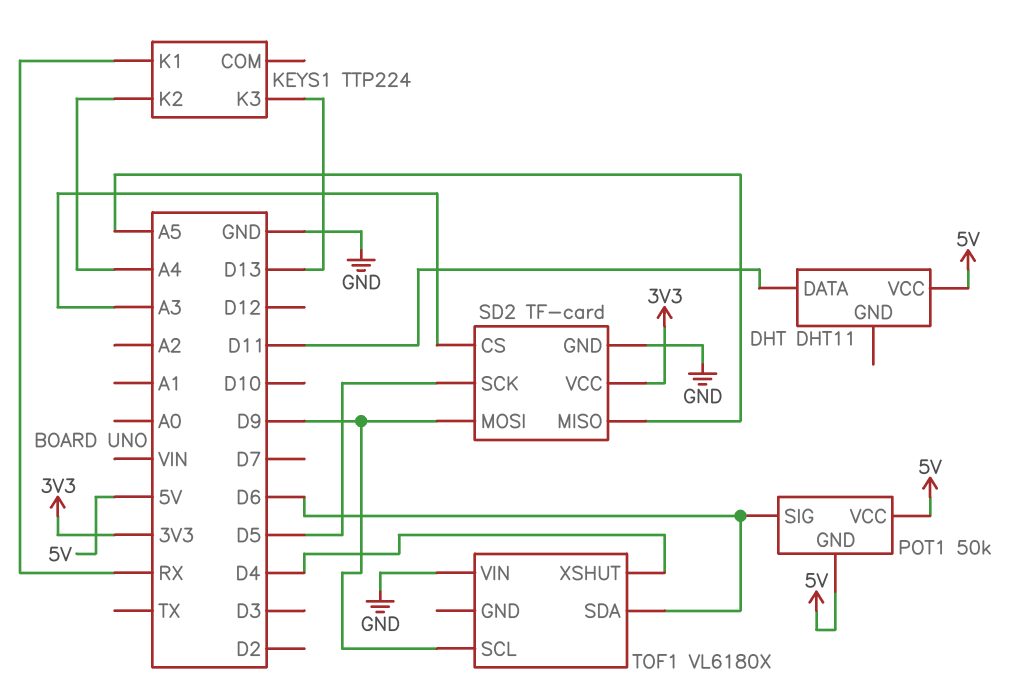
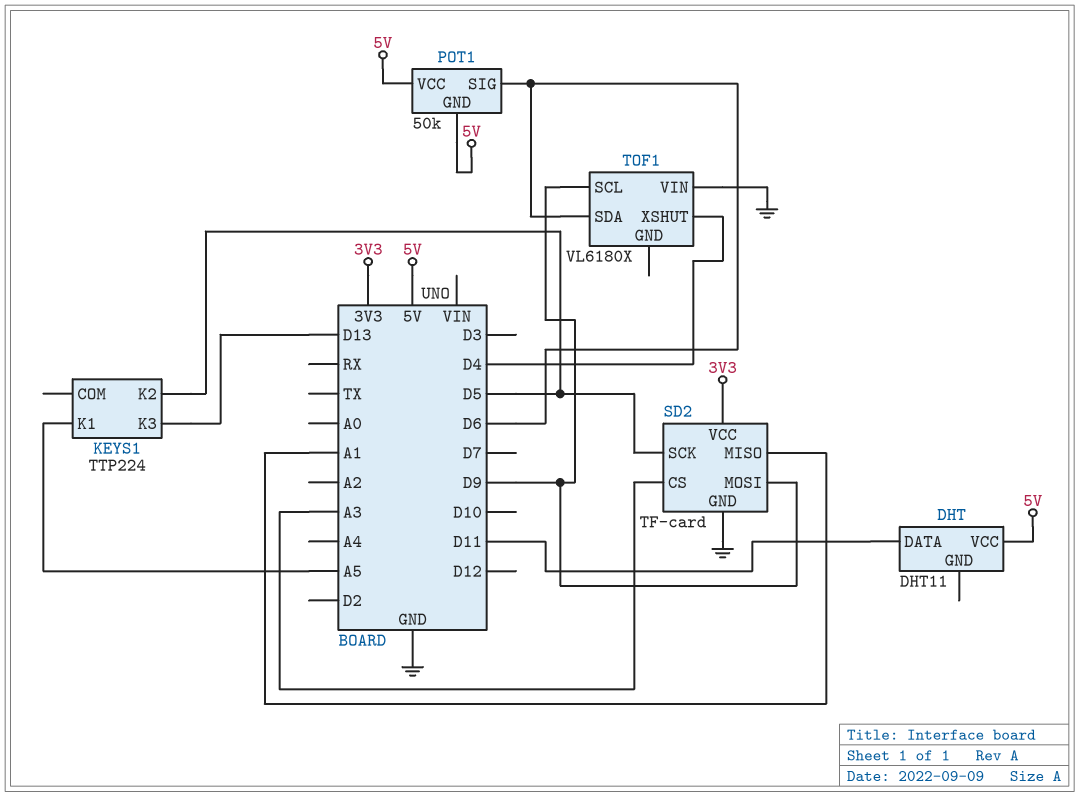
KEYS1 pin K1: RX -> A5
KEYS1 pin K2: A4 -> D5
SD2 pin MISO: A5 -> A1

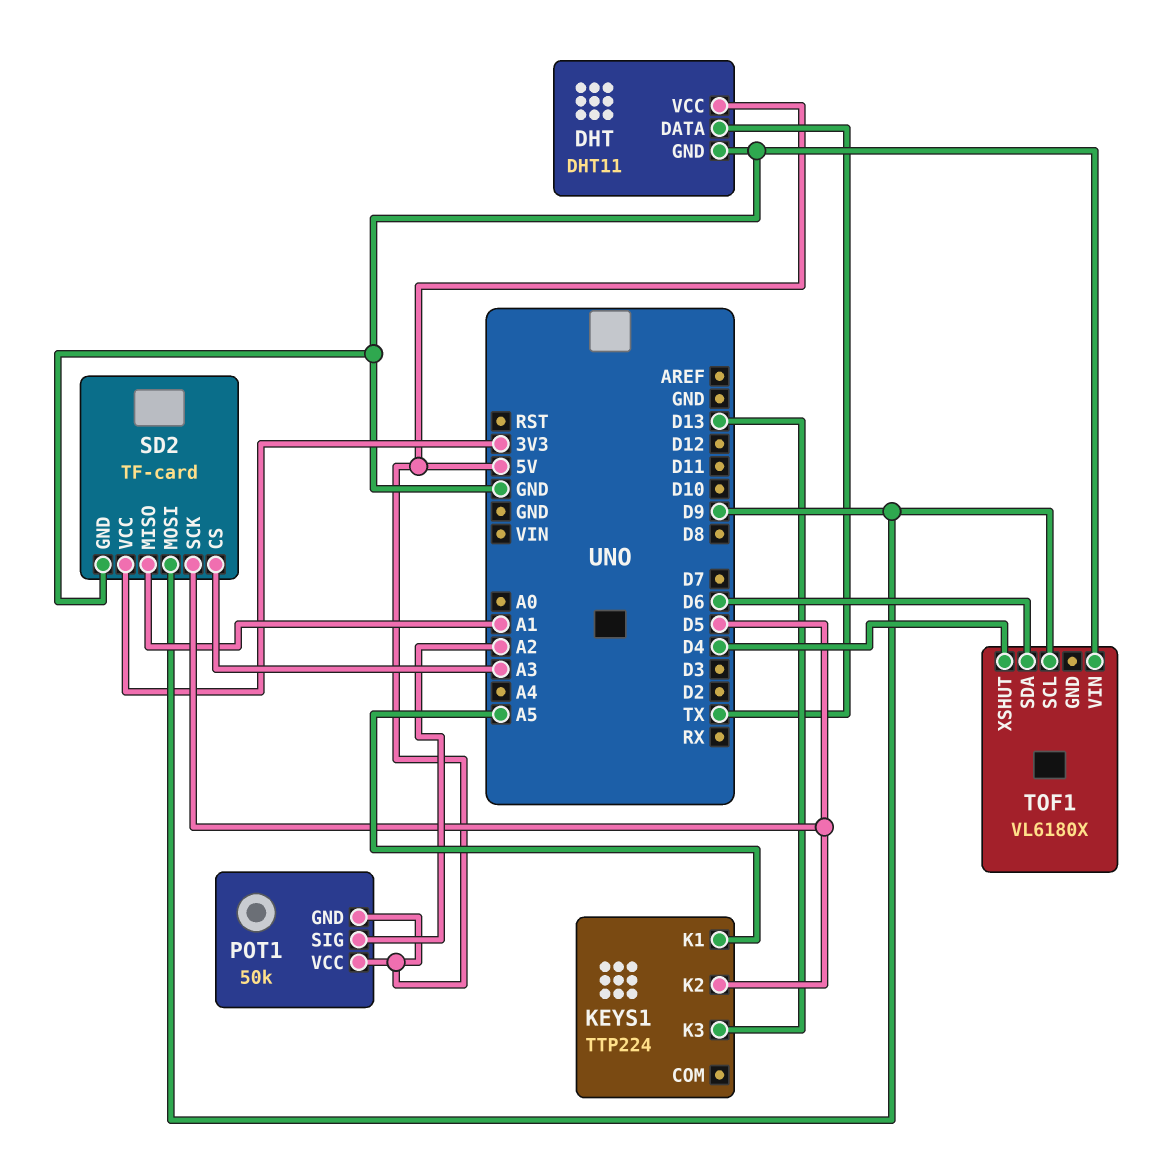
DHT pin DATA: D11 -> TX
DHT pin GND: none -> GND
POT1 pin SIG: D6 -> A2

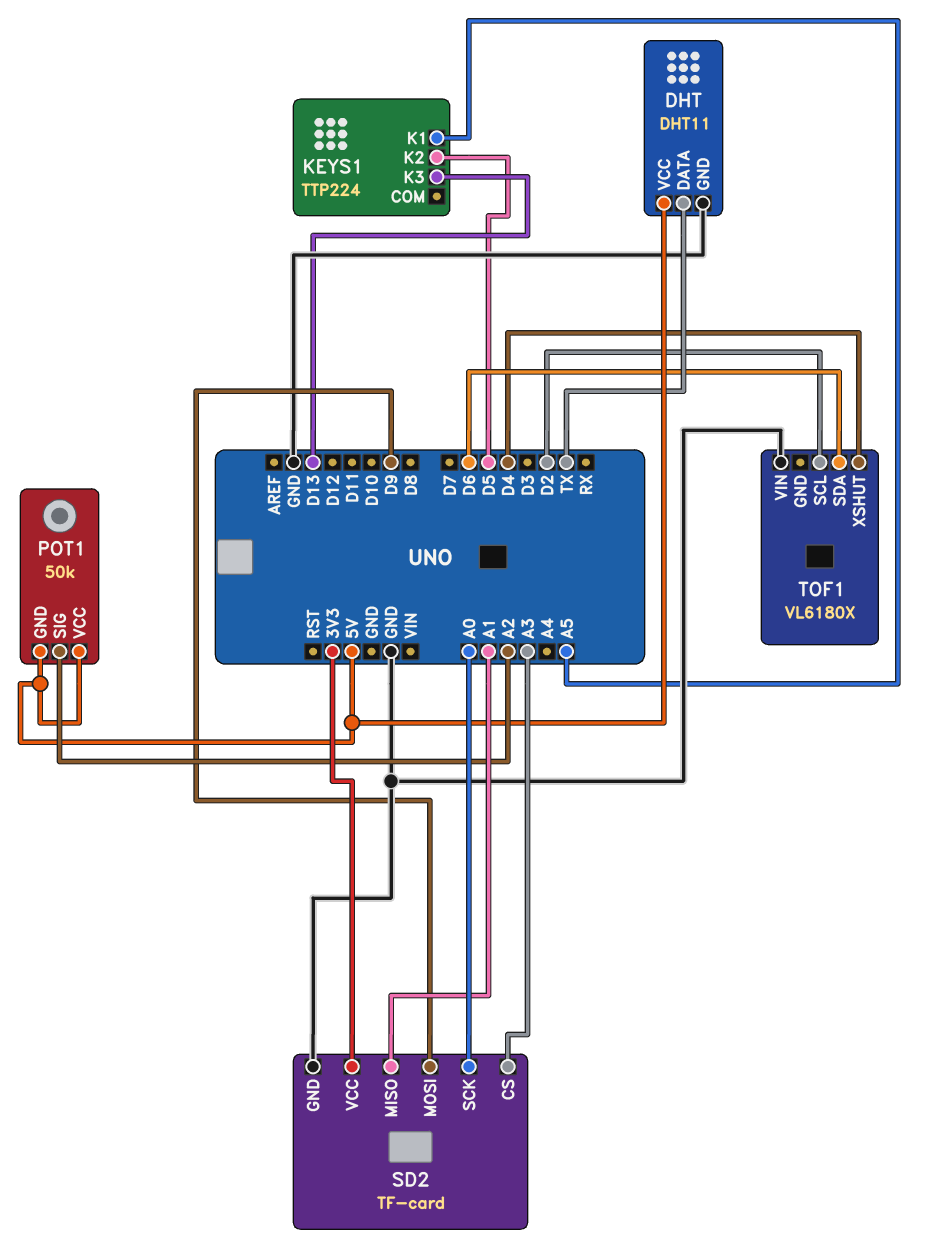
SD2 pin SCK: D5 -> A0
TOF1 pin SCL: D9 -> D2

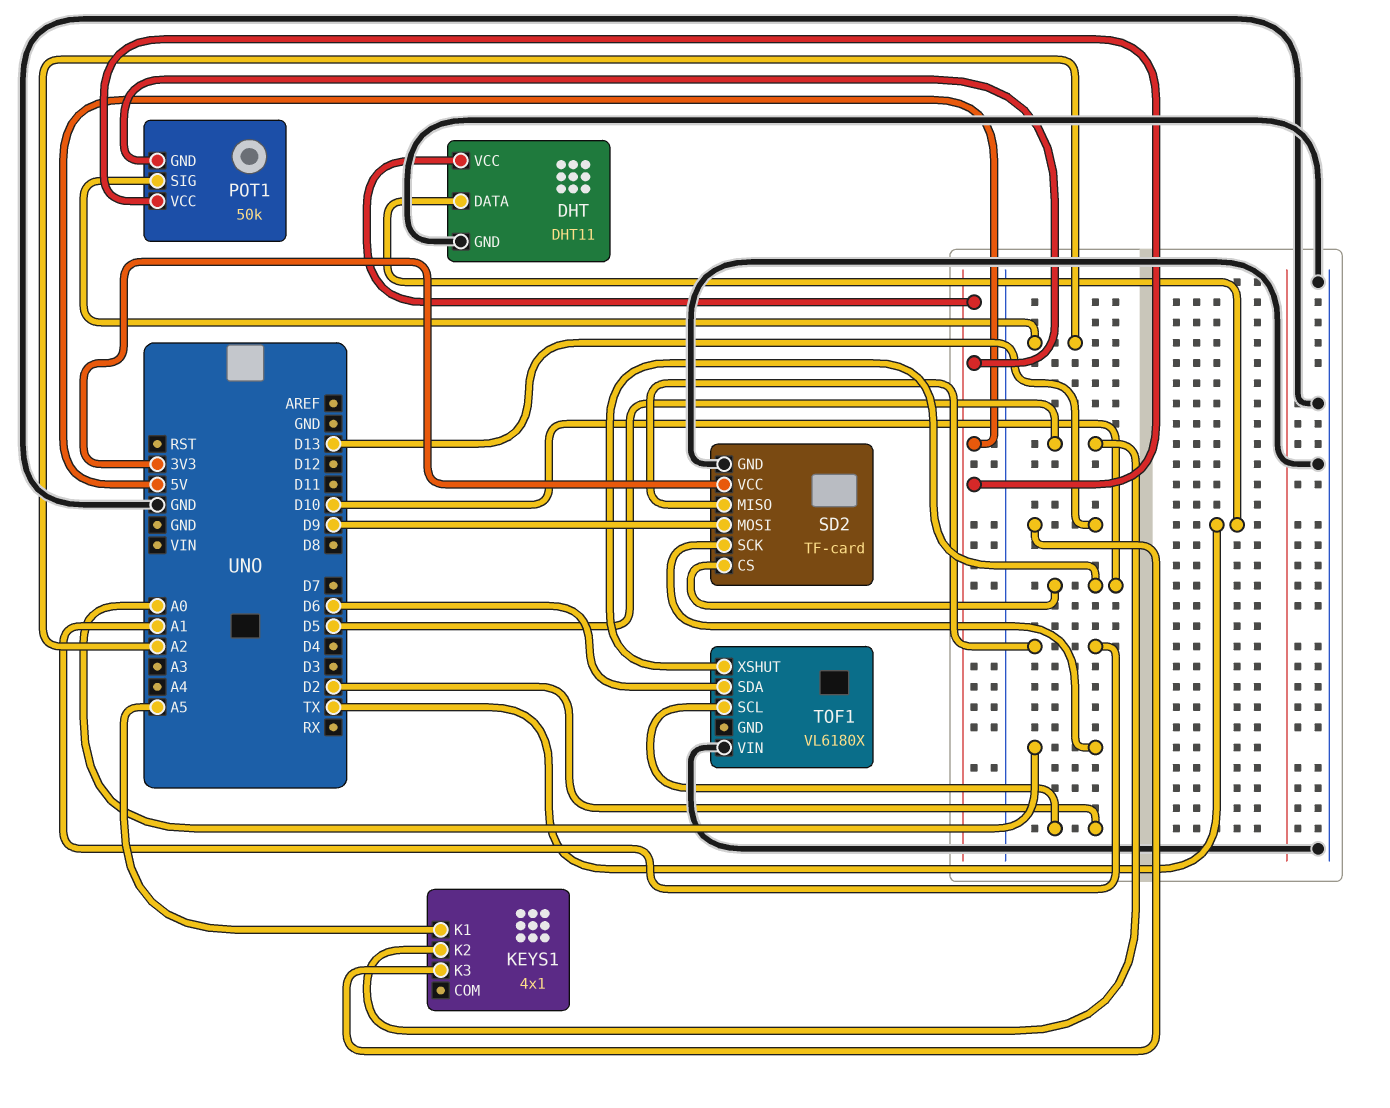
KEYS1: TTP224 -> 4x1
SD2 pin CS: A3 -> D10
TOF1 pin XSHUT: D4 -> D10

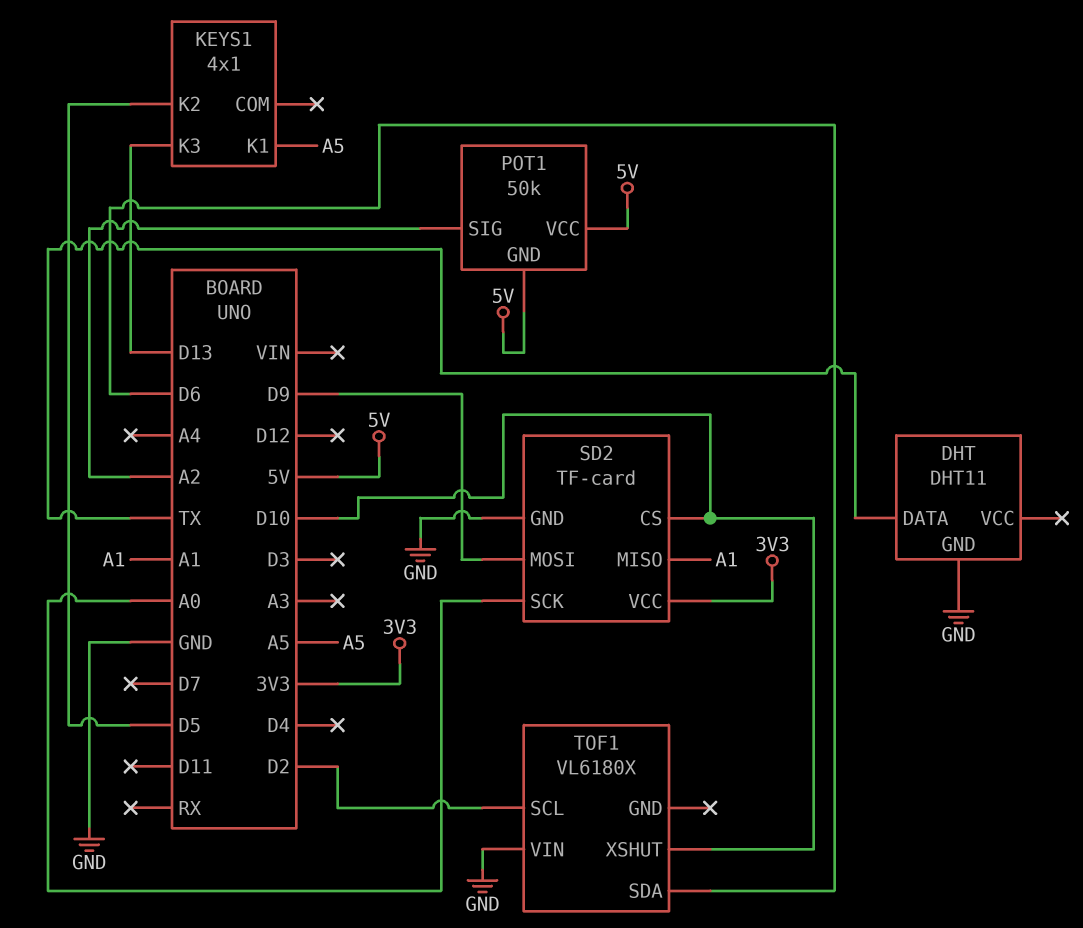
DHT pin VCC: 5V -> none

